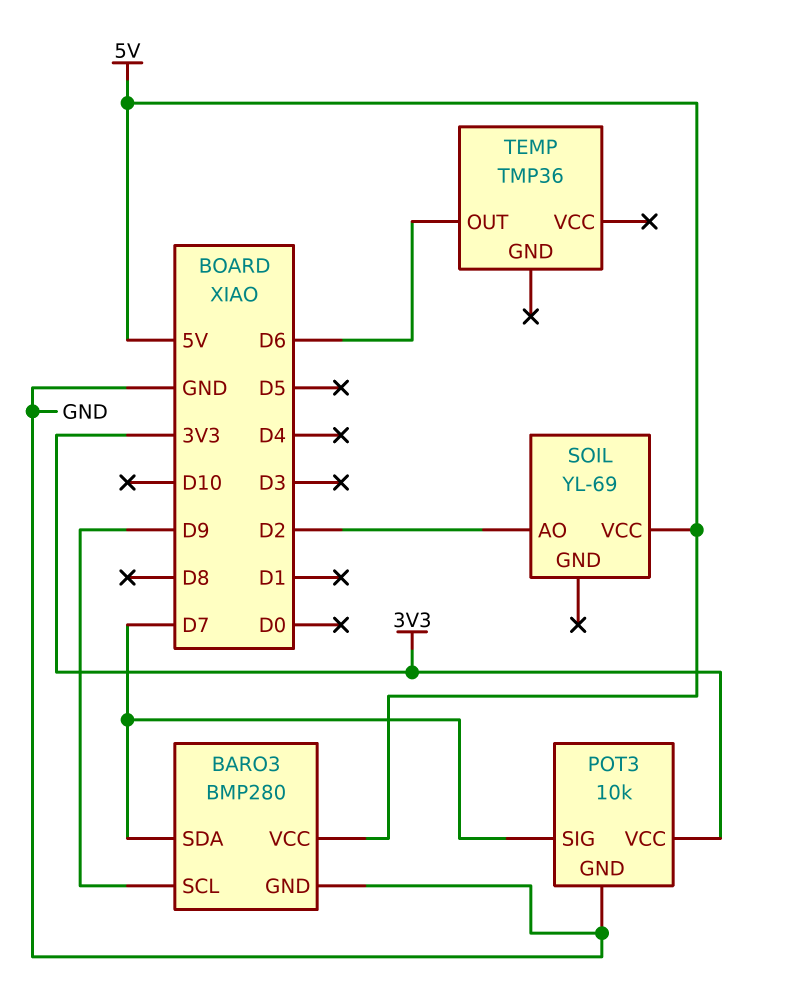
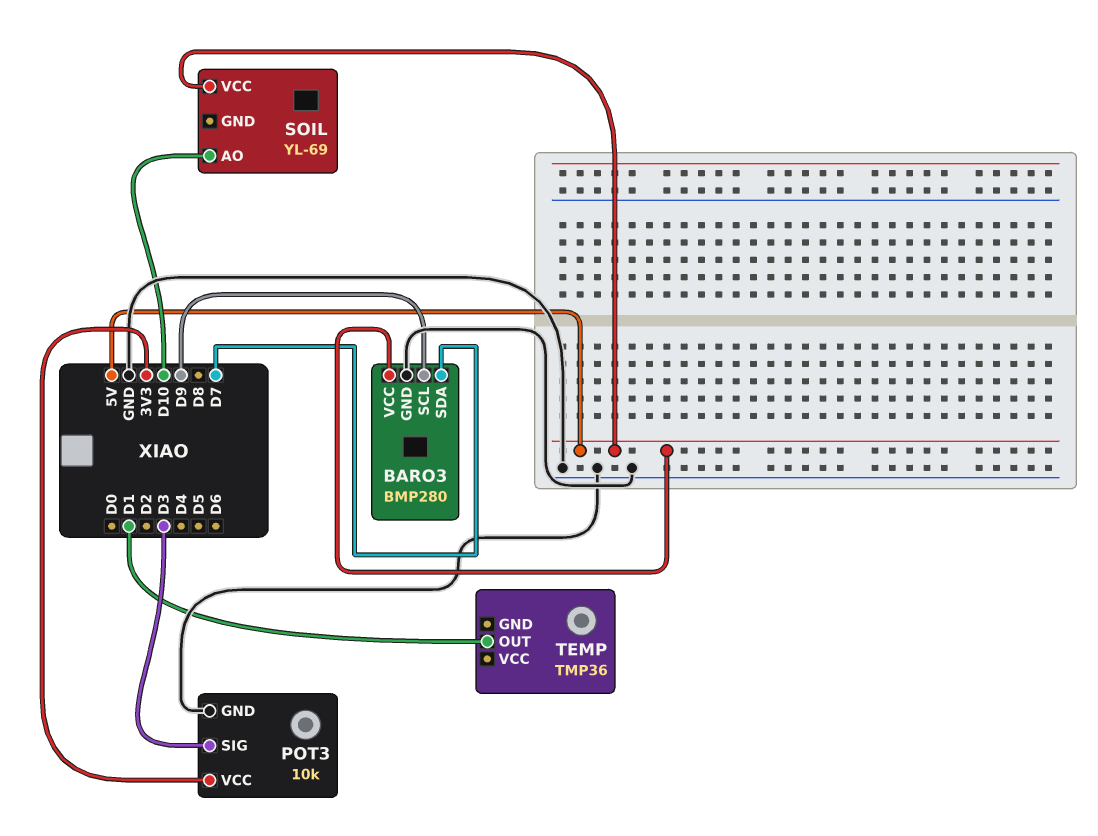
POT3 pin SIG: D7 -> D3
SOIL pin AO: D2 -> D10
TEMP pin OUT: D6 -> D1

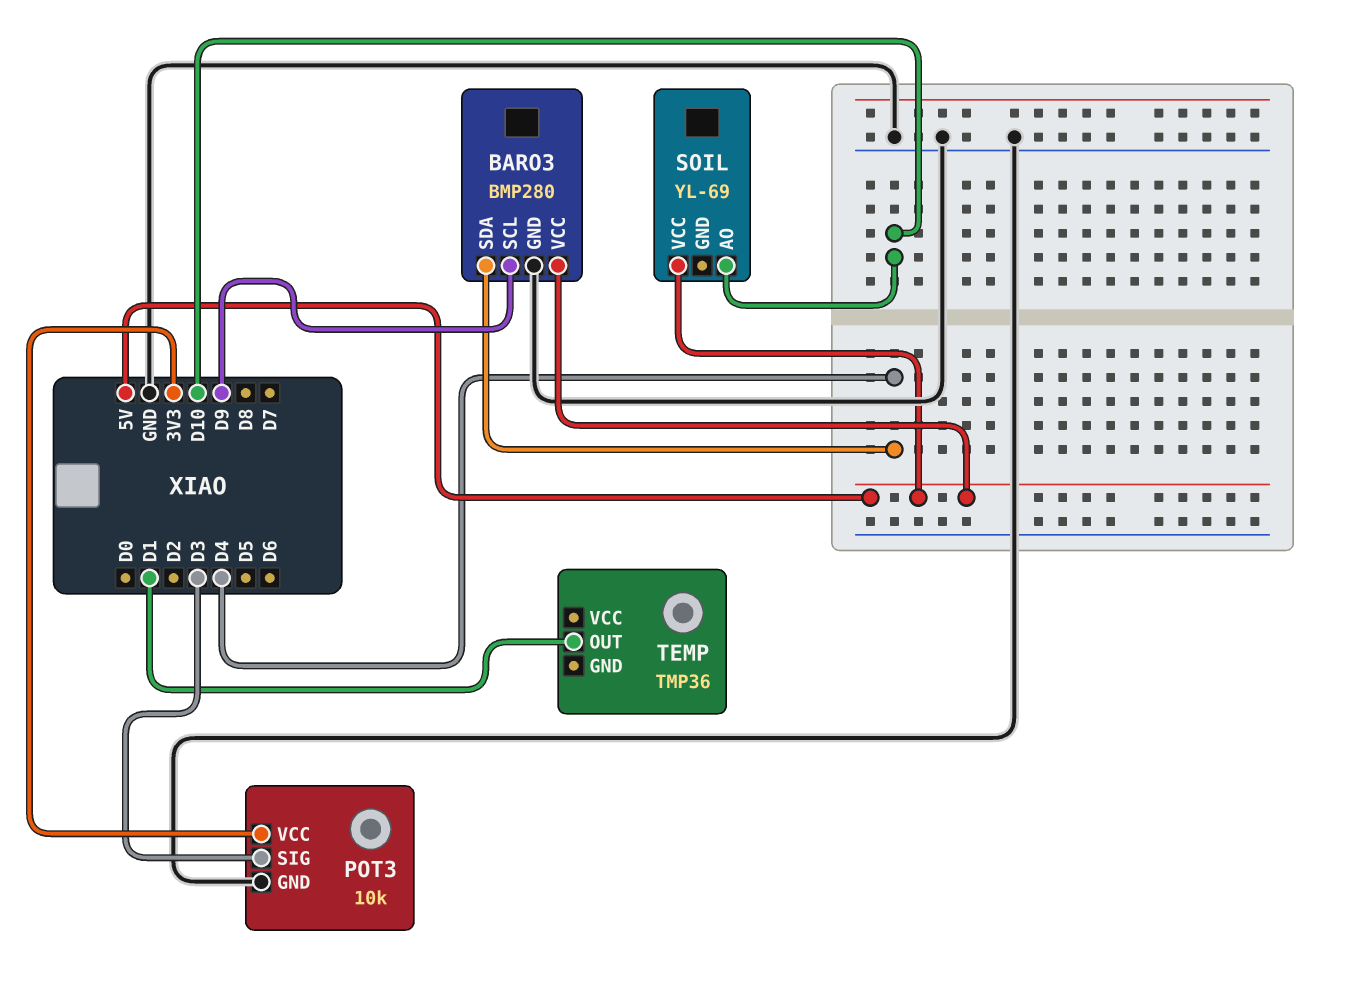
BARO3 pin SDA: D7 -> D4

